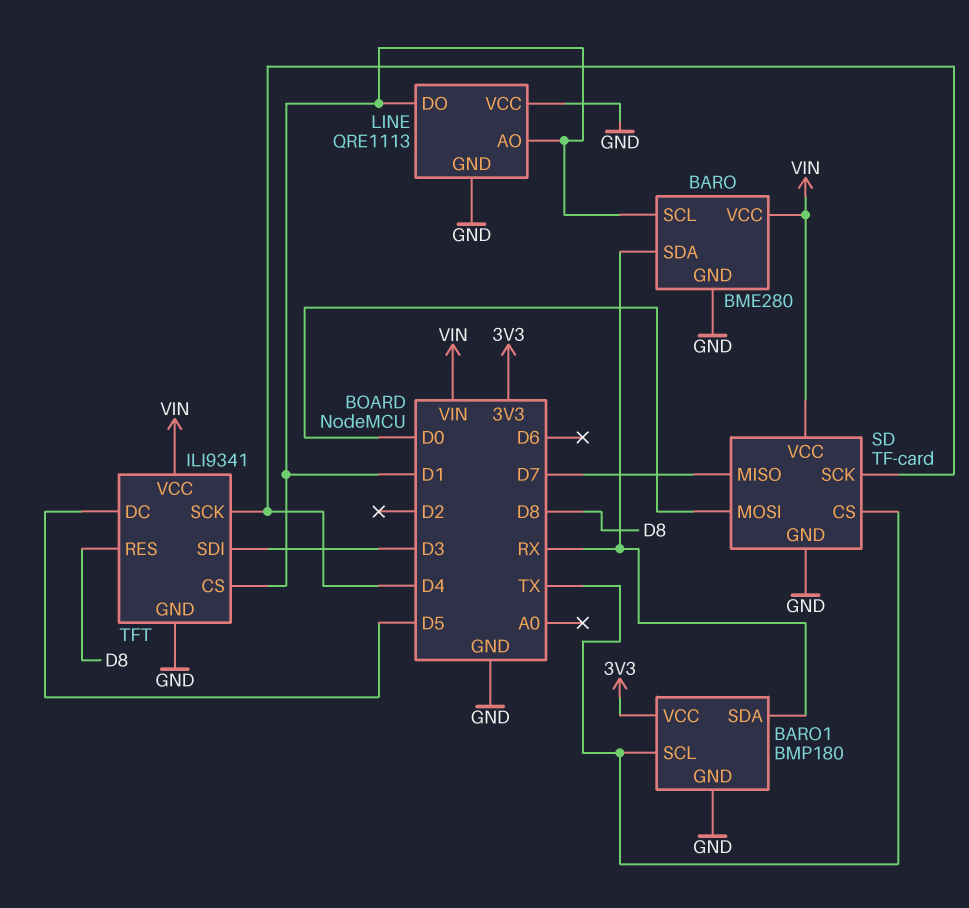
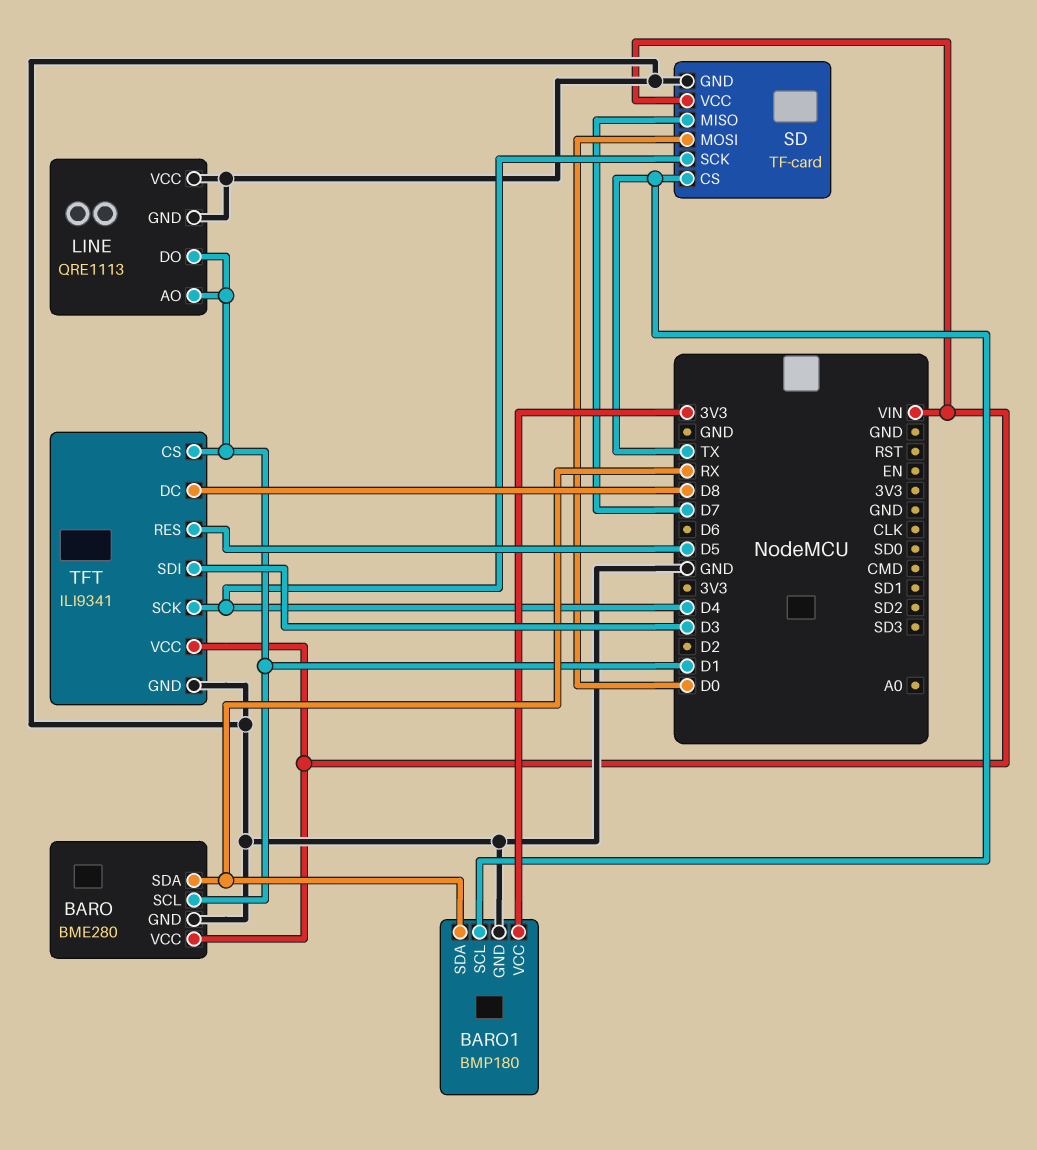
TFT pin DC: D5 -> D8
TFT pin RES: D8 -> D5

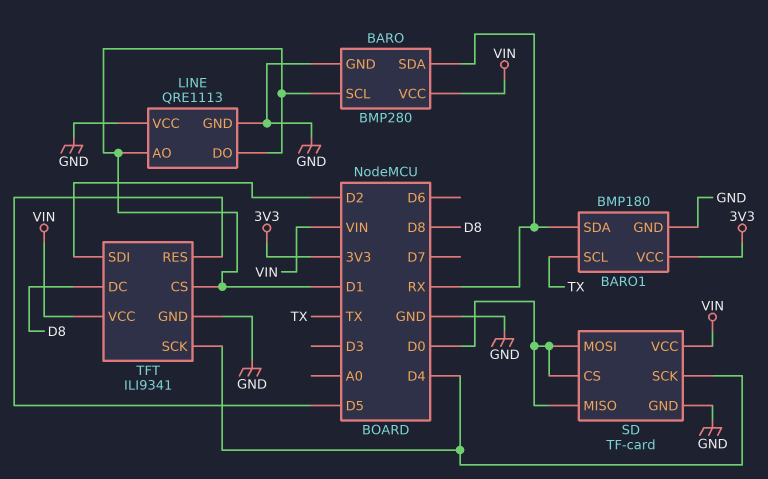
BARO: BME280 -> BMP280
SD pin CS: TX -> D0
SD pin MISO: D7 -> D0
TFT pin SDI: D3 -> D2

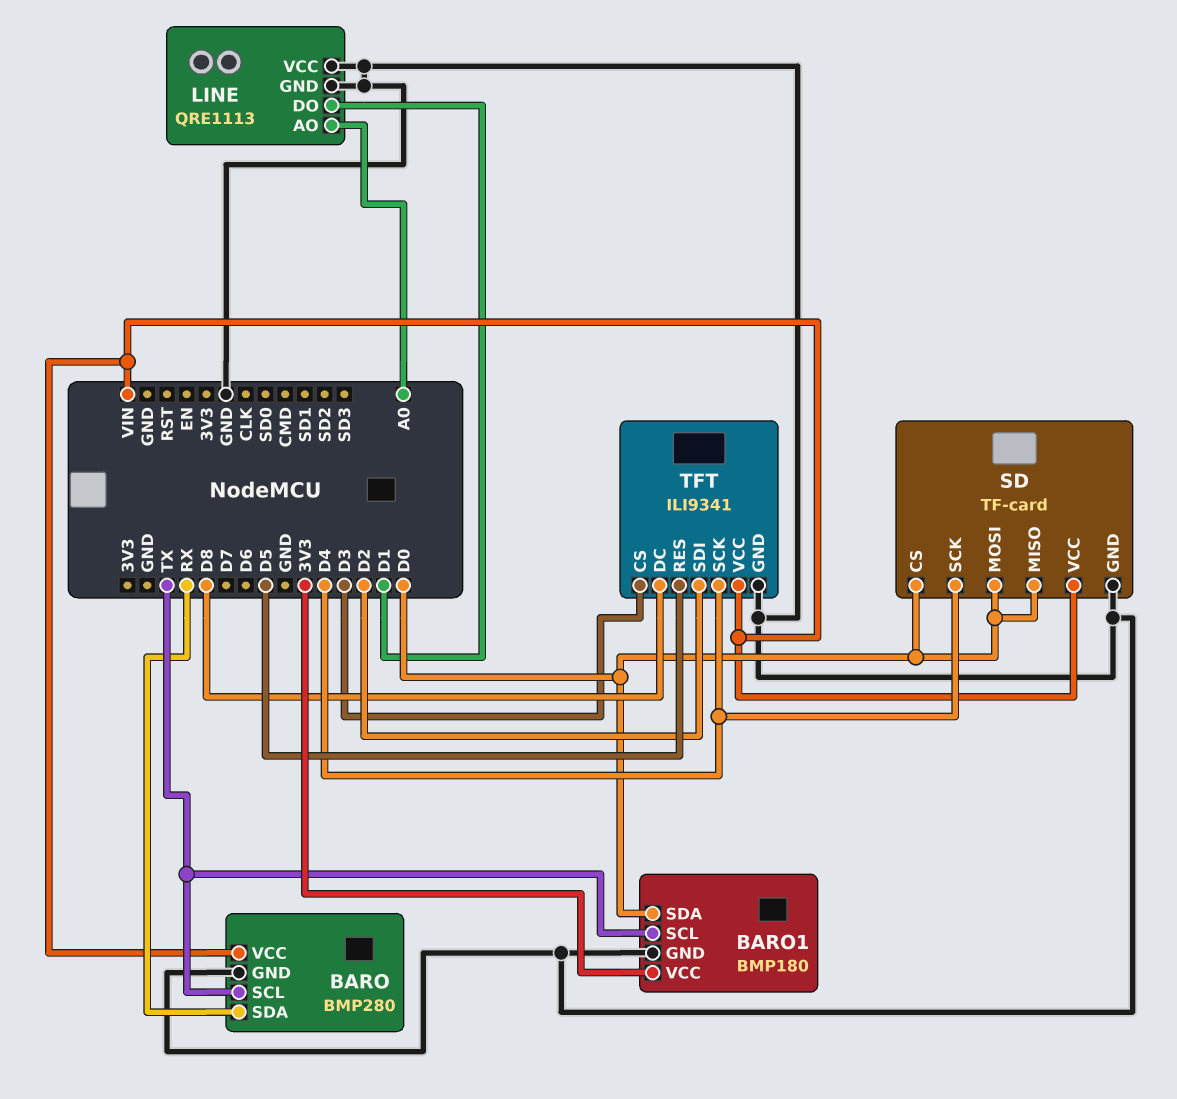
BARO pin SCL: D1 -> TX
BARO1 pin SDA: RX -> D0
LINE pin AO: D1 -> A0
TFT pin CS: D1 -> D3

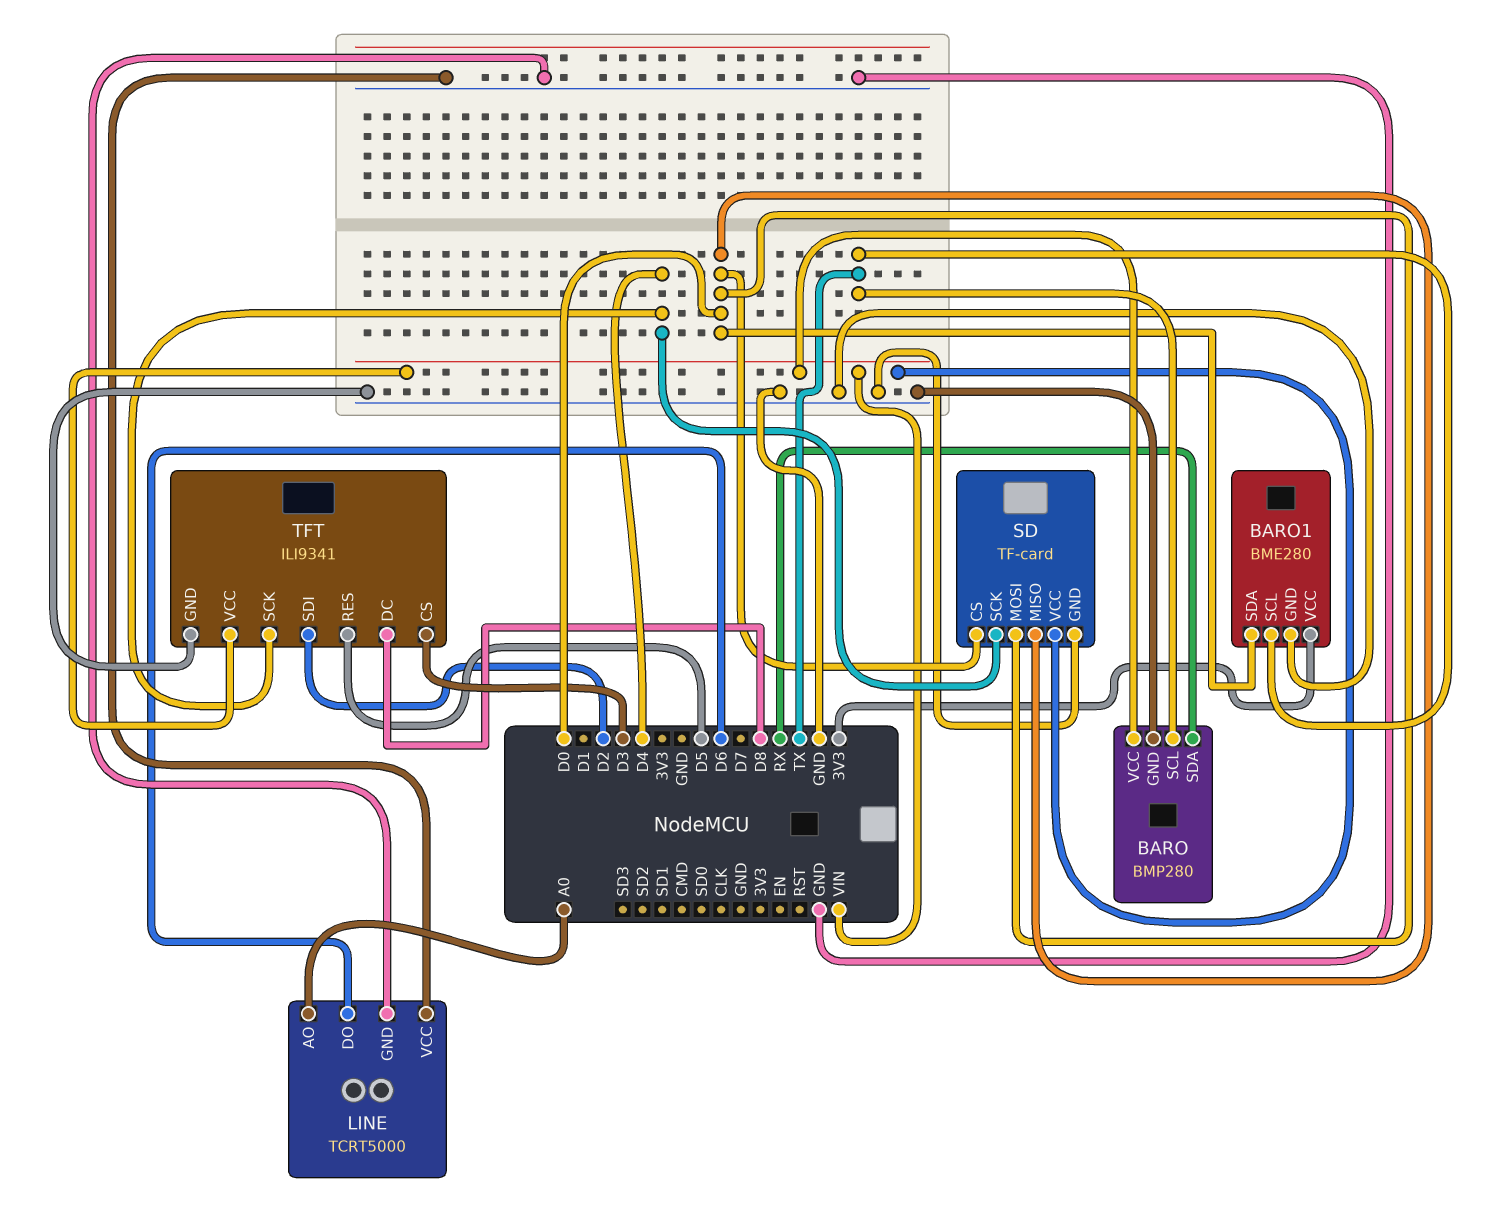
BARO1: BMP180 -> BME280
LINE: QRE1113 -> TCRT5000
LINE pin DO: D1 -> D6

